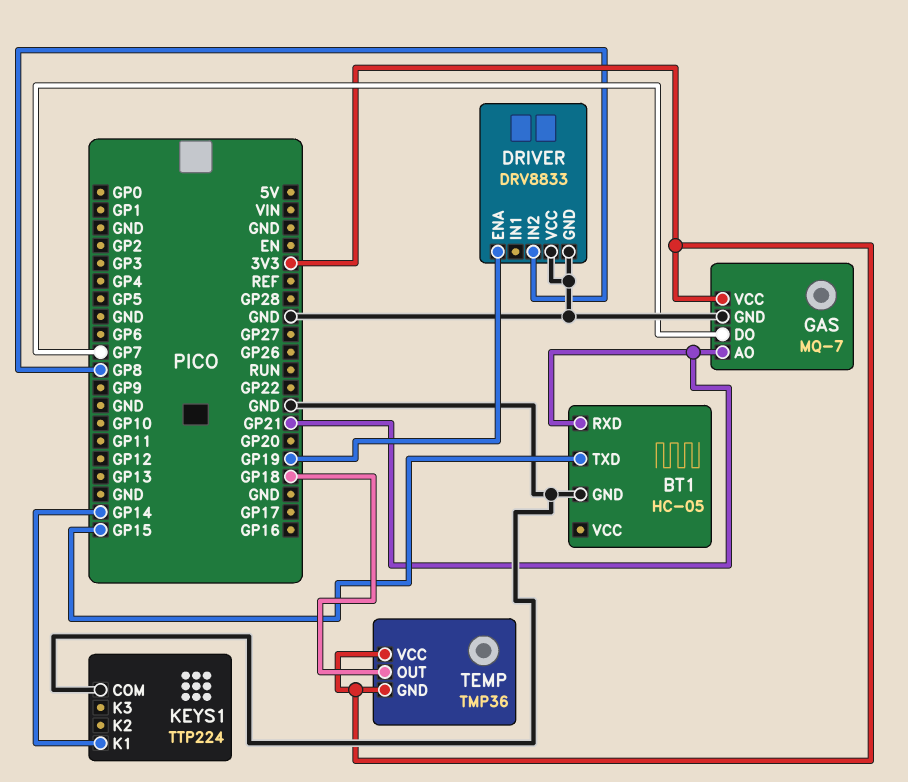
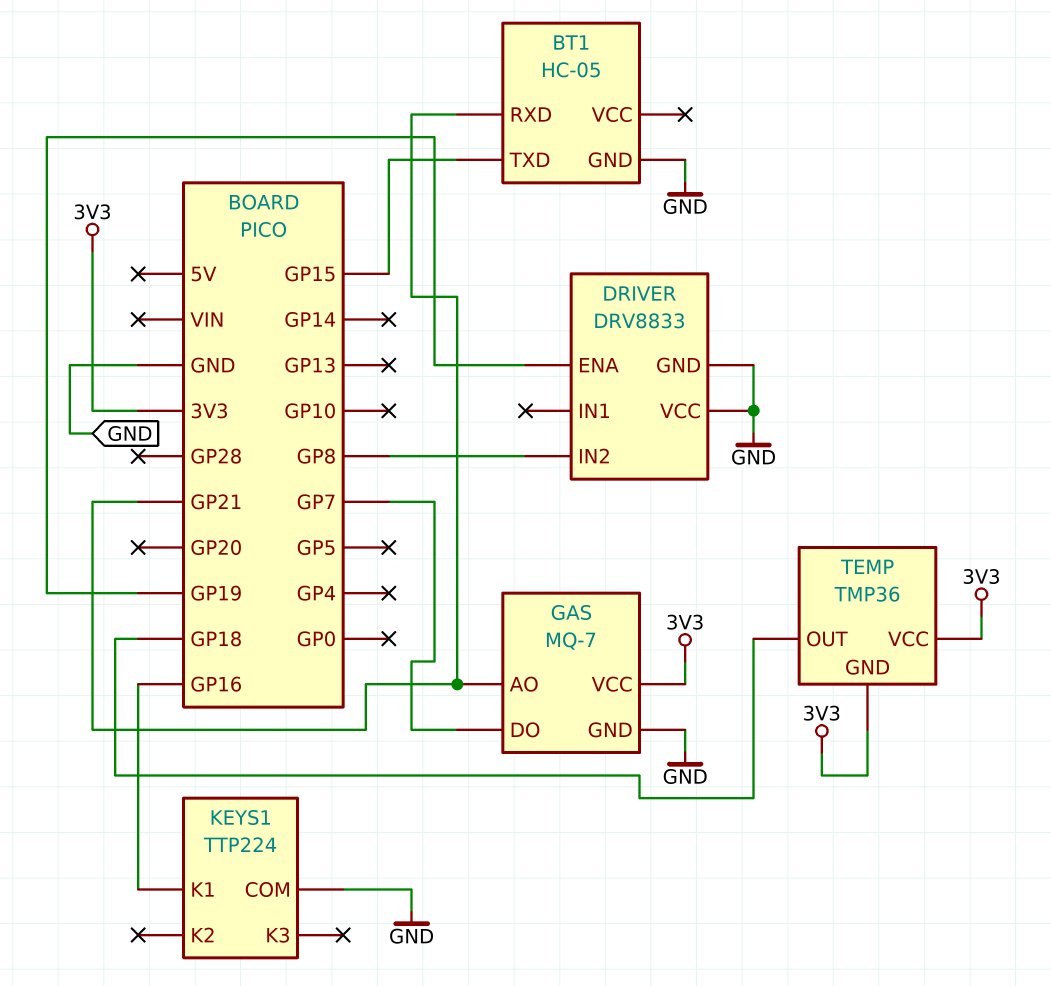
KEYS1 pin K1: GP14 -> GP16

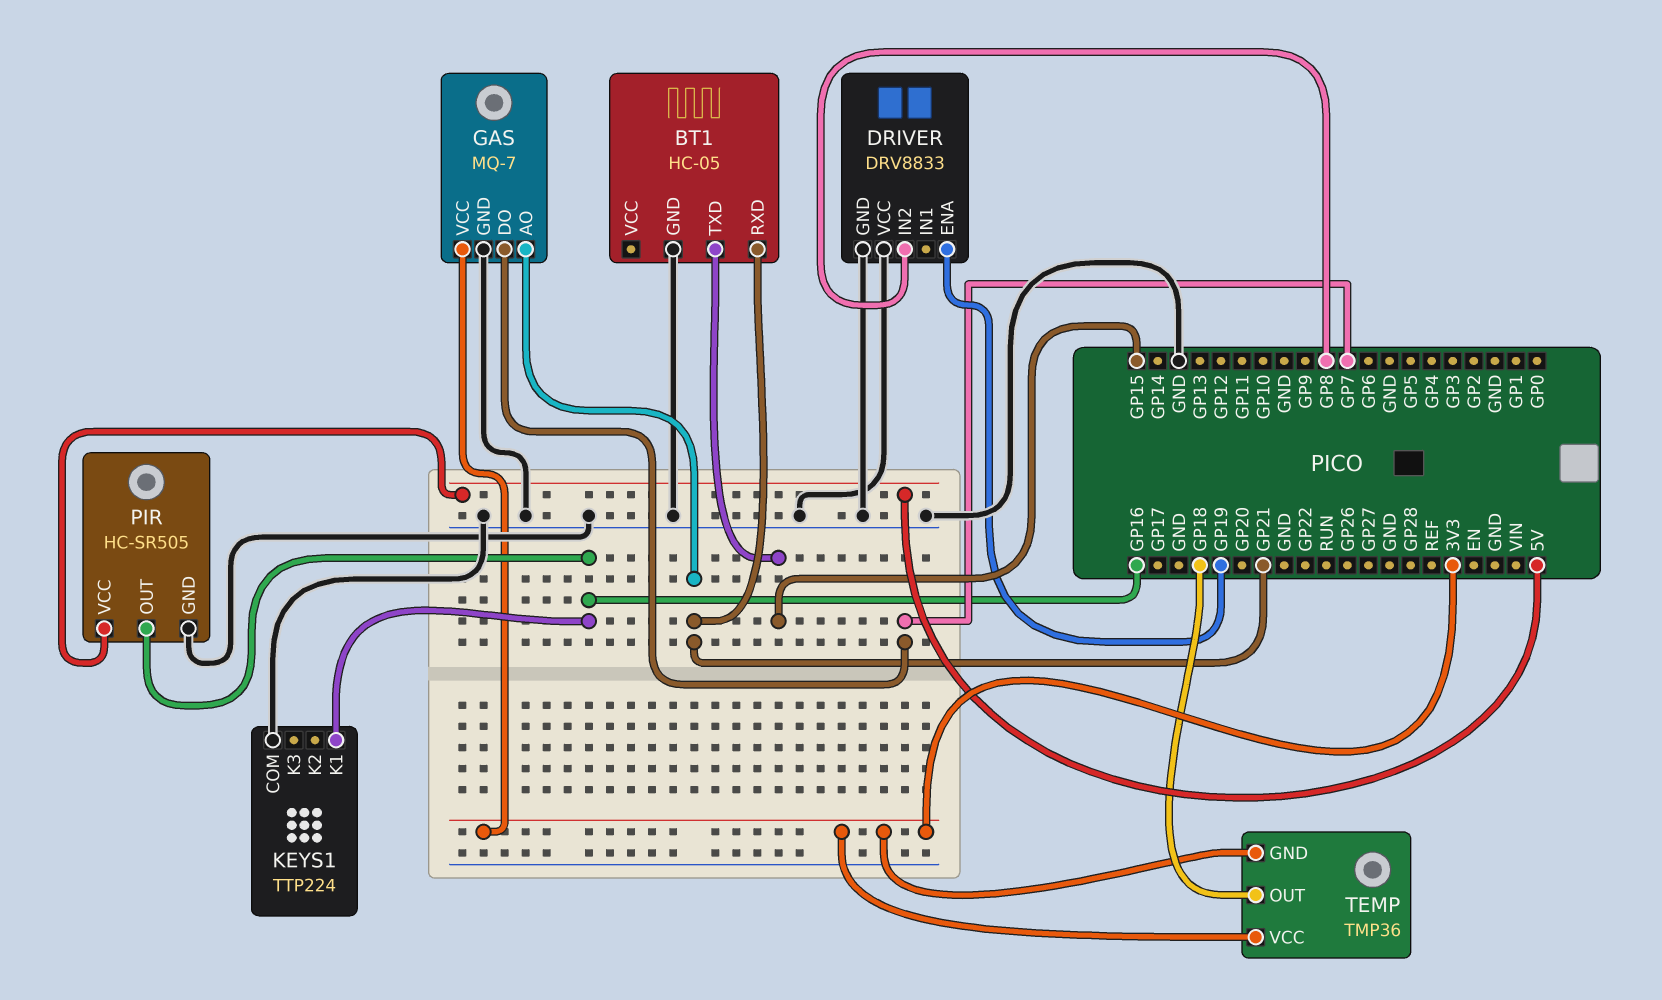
PIR: none -> HC-SR505
PIR pin GND: none -> GND
PIR pin OUT: none -> GP16
PIR pin VCC: none -> 5V

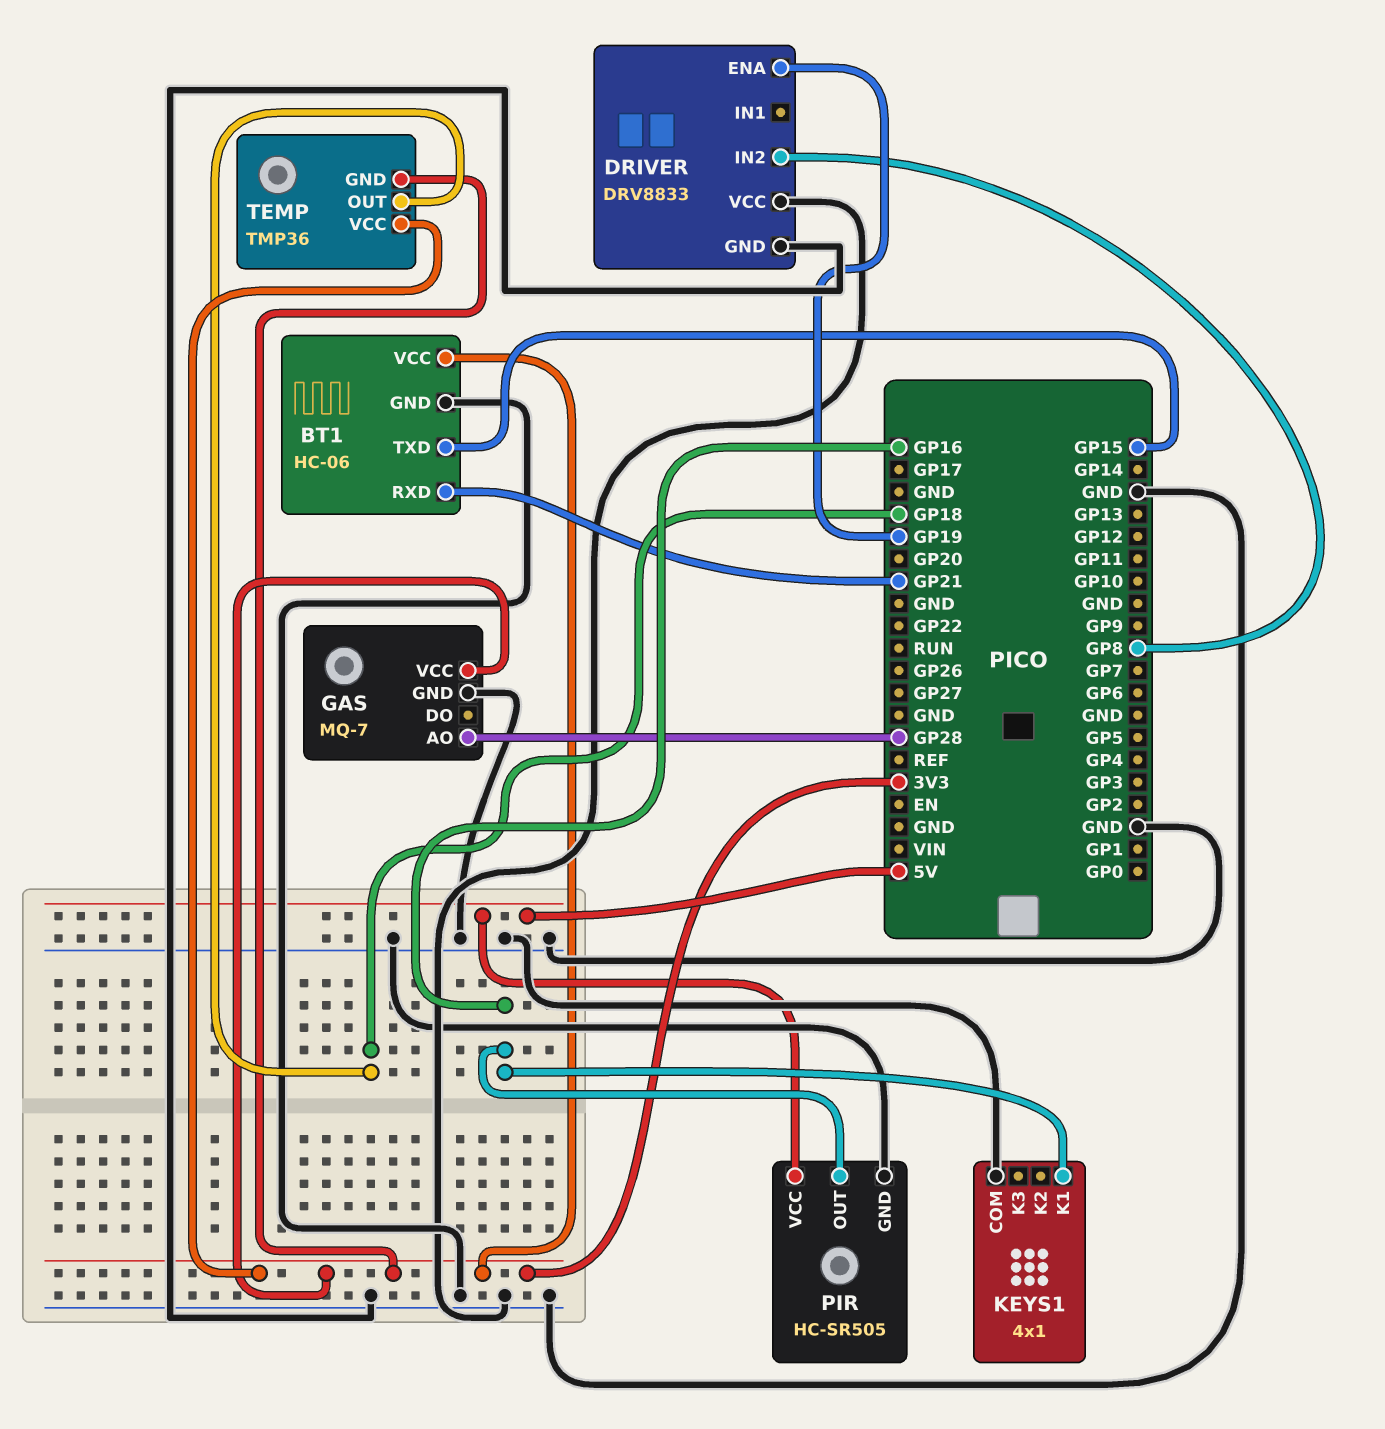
BT1: HC-05 -> HC-06
BT1 pin VCC: none -> 3V3
GAS pin AO: GP21 -> GP28
GAS pin DO: GP7 -> none
KEYS1: TTP224 -> 4x1

